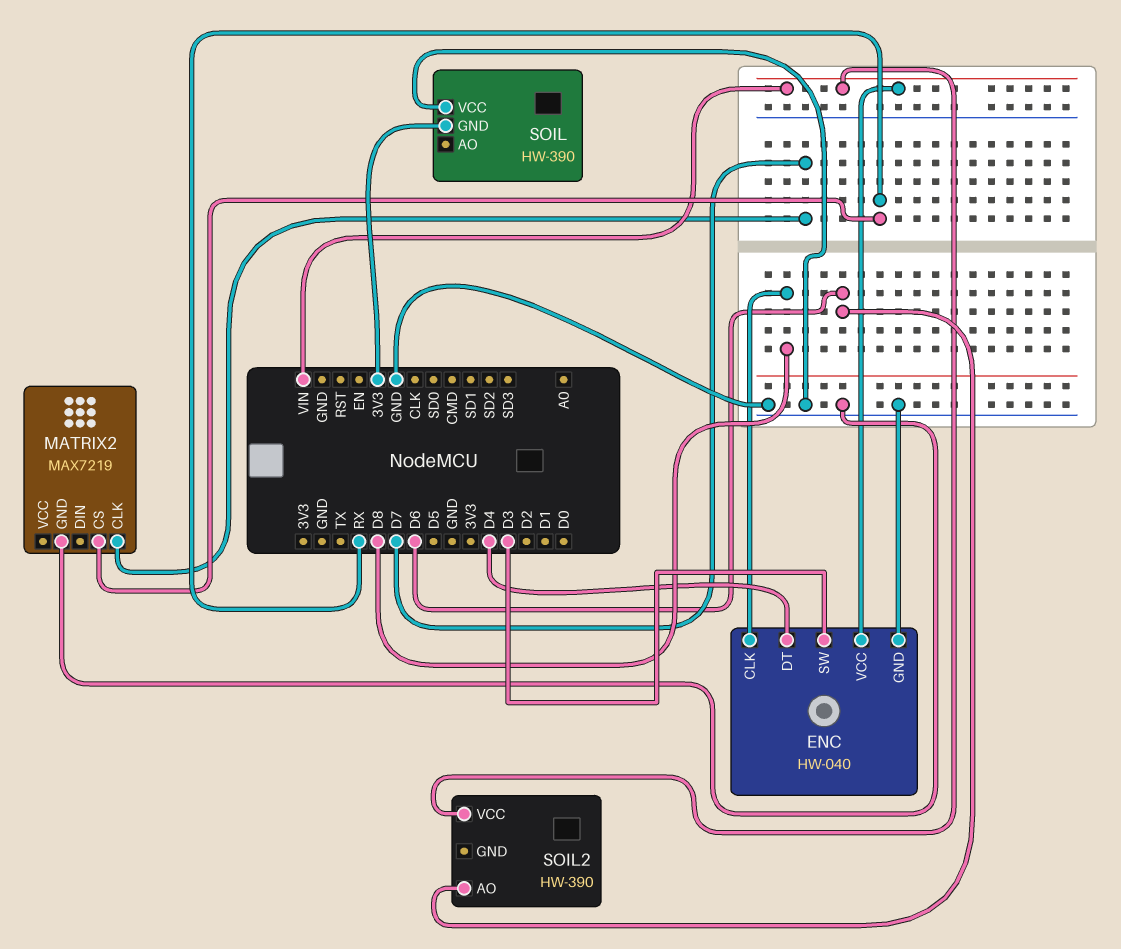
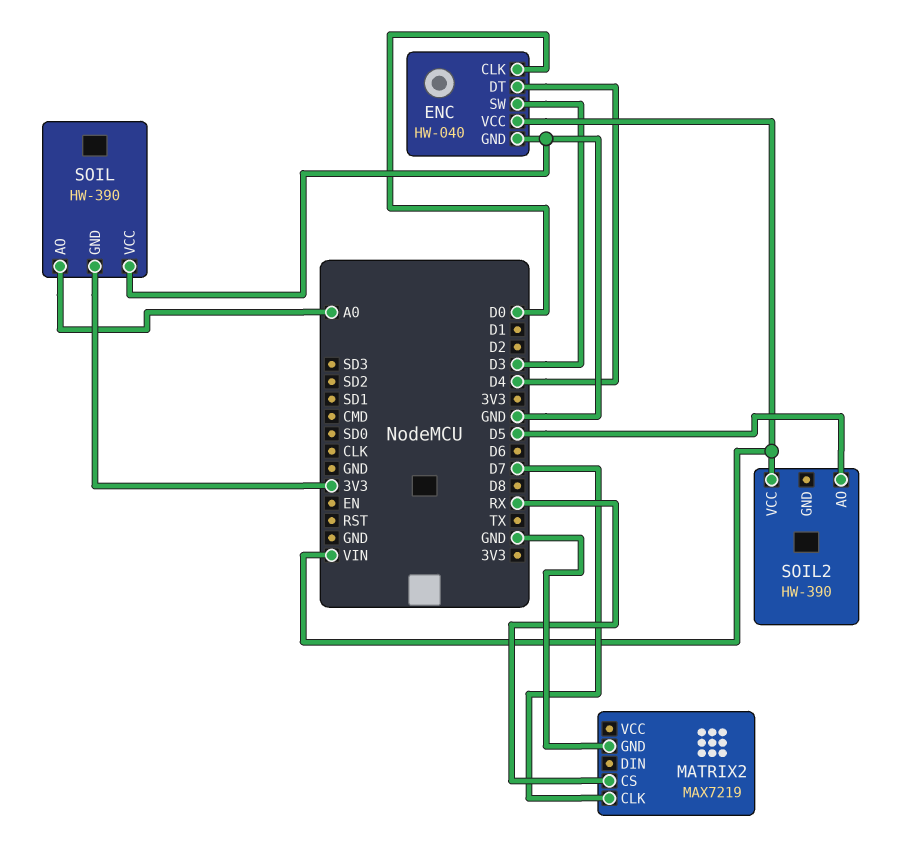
ENC pin CLK: D8 -> D0
SOIL pin AO: none -> A0
SOIL2 pin AO: D6 -> D5

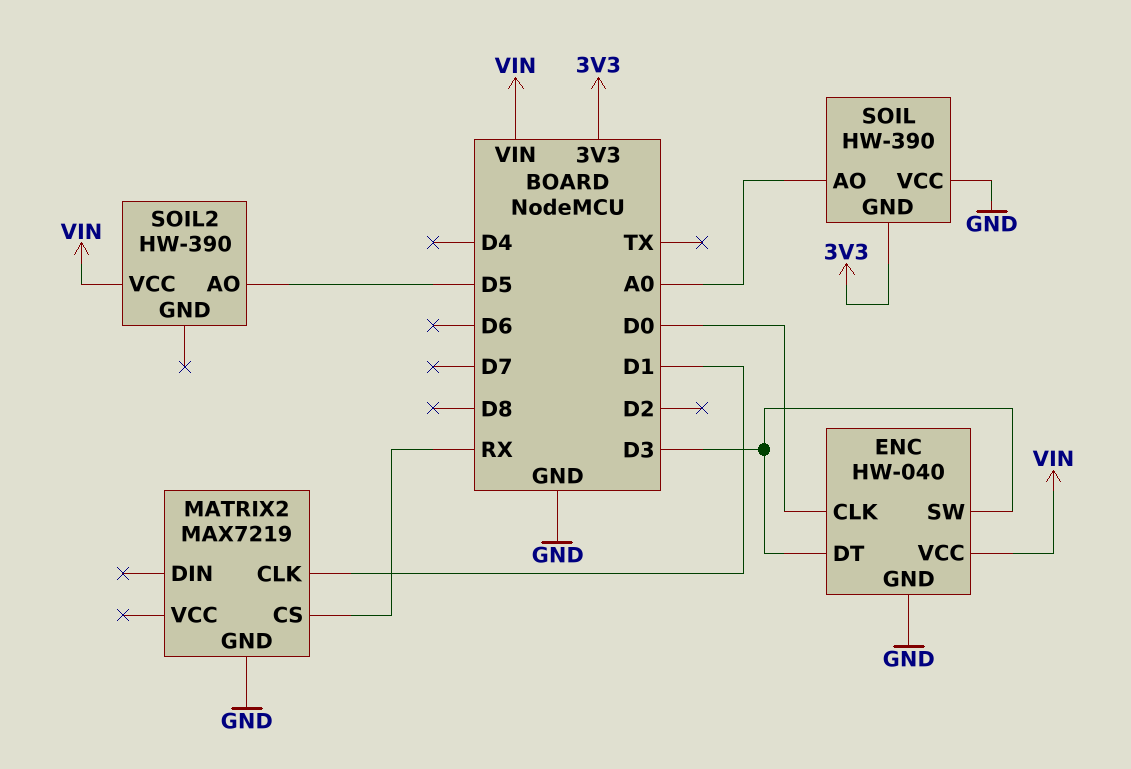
ENC pin DT: D4 -> D3
MATRIX2 pin CLK: D7 -> D1

